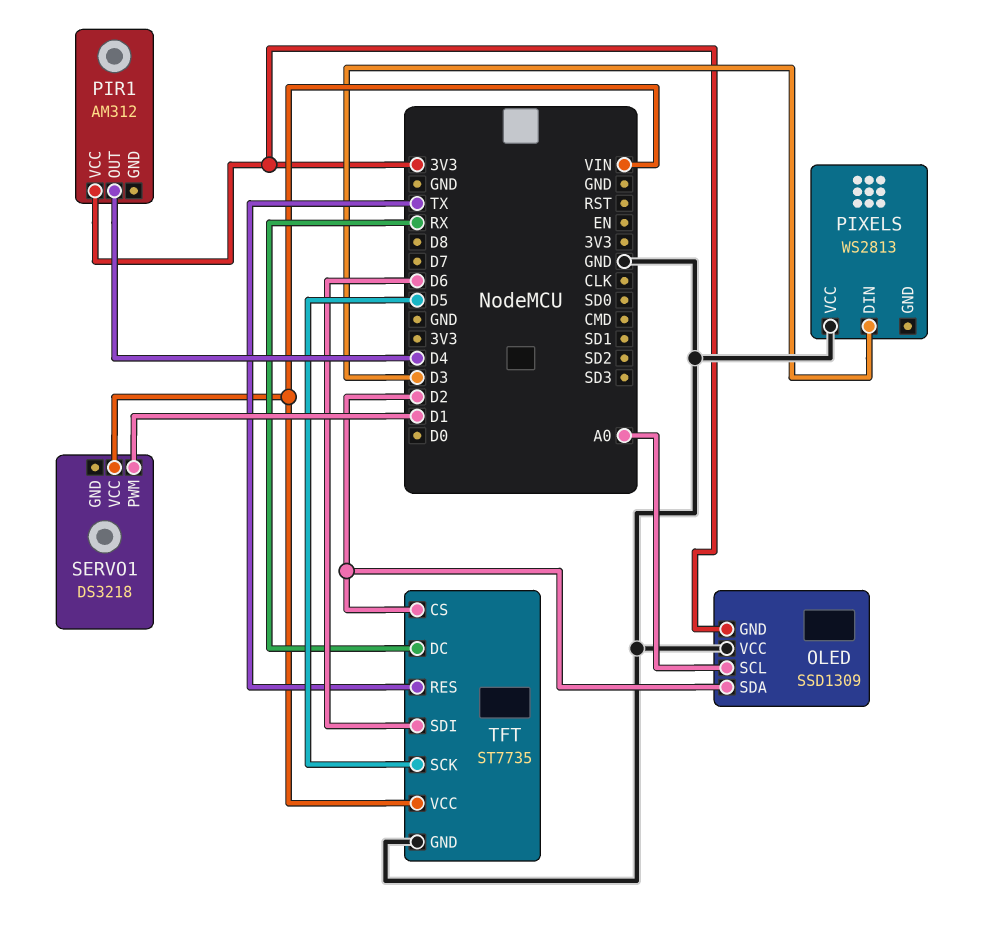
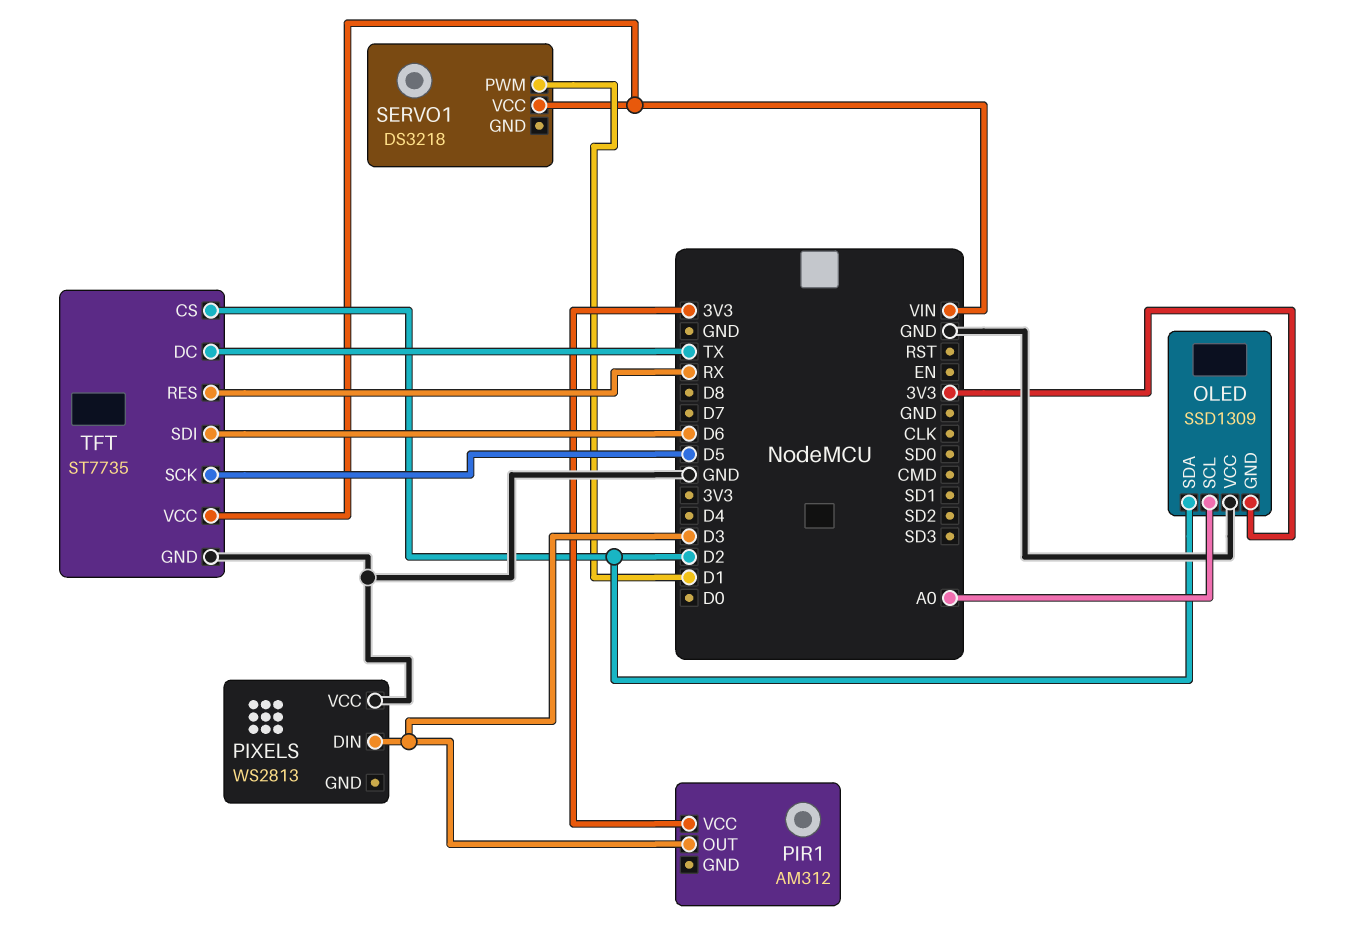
PIR1 pin OUT: D4 -> D3
TFT pin DC: RX -> TX
TFT pin RES: TX -> RX

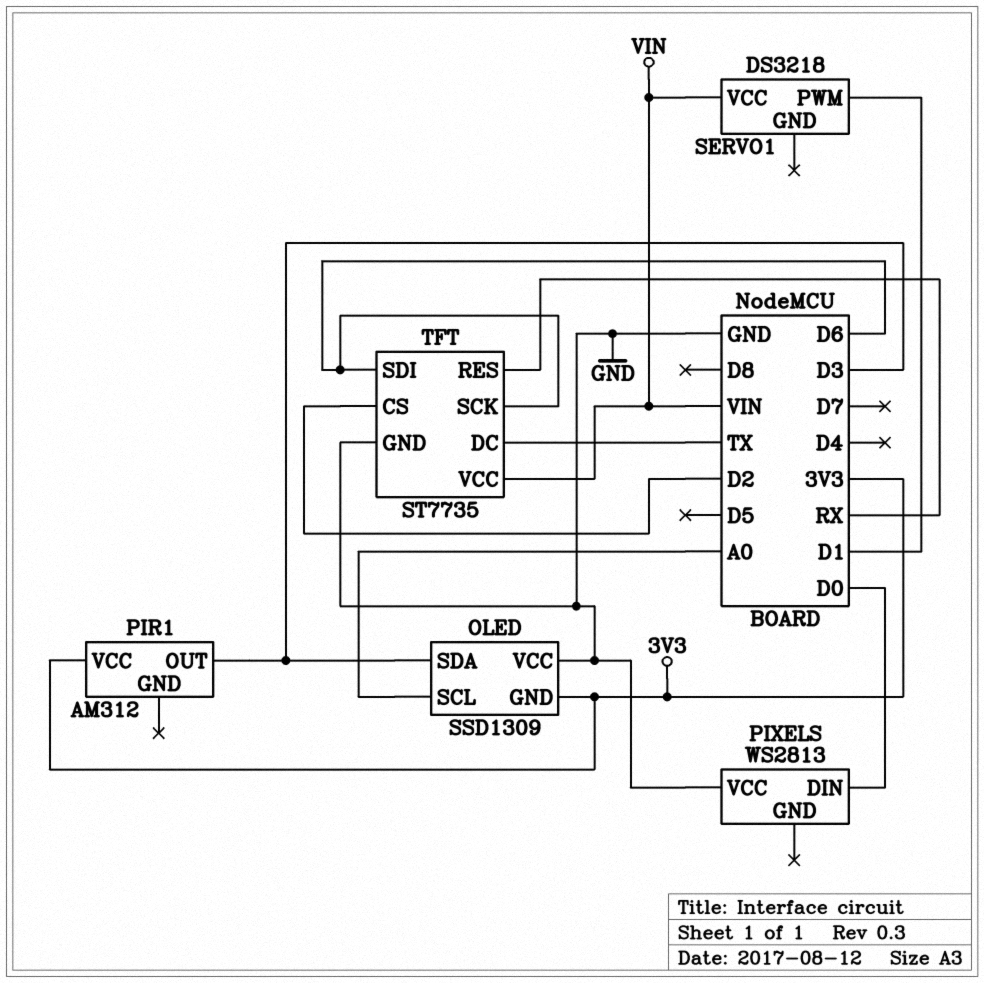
OLED pin SDA: D2 -> D3
PIXELS pin DIN: D3 -> D0
TFT pin SCK: D5 -> D6

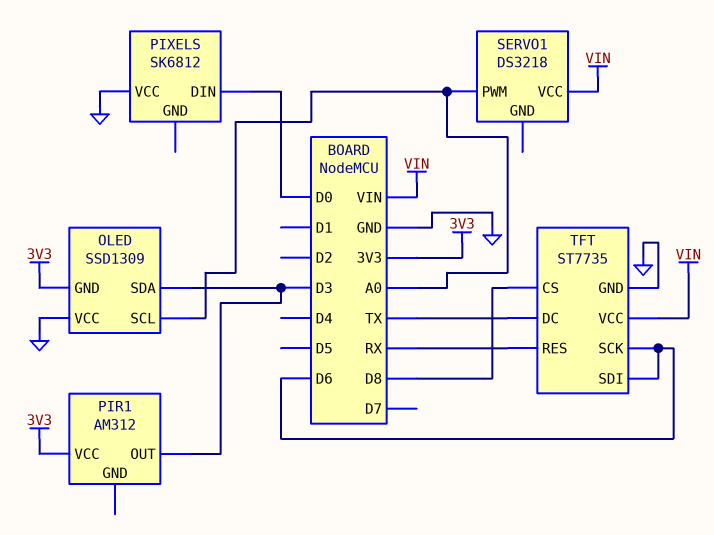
PIXELS: WS2813 -> SK6812
SERVO1 pin PWM: D1 -> A0
TFT pin CS: D2 -> D8

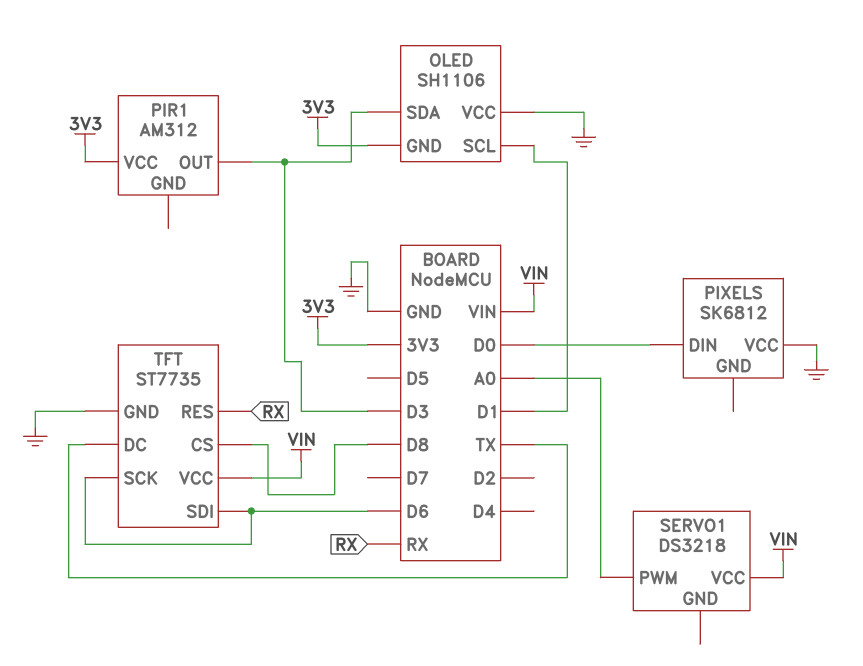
OLED: SSD1309 -> SH1106
OLED pin SCL: A0 -> D1

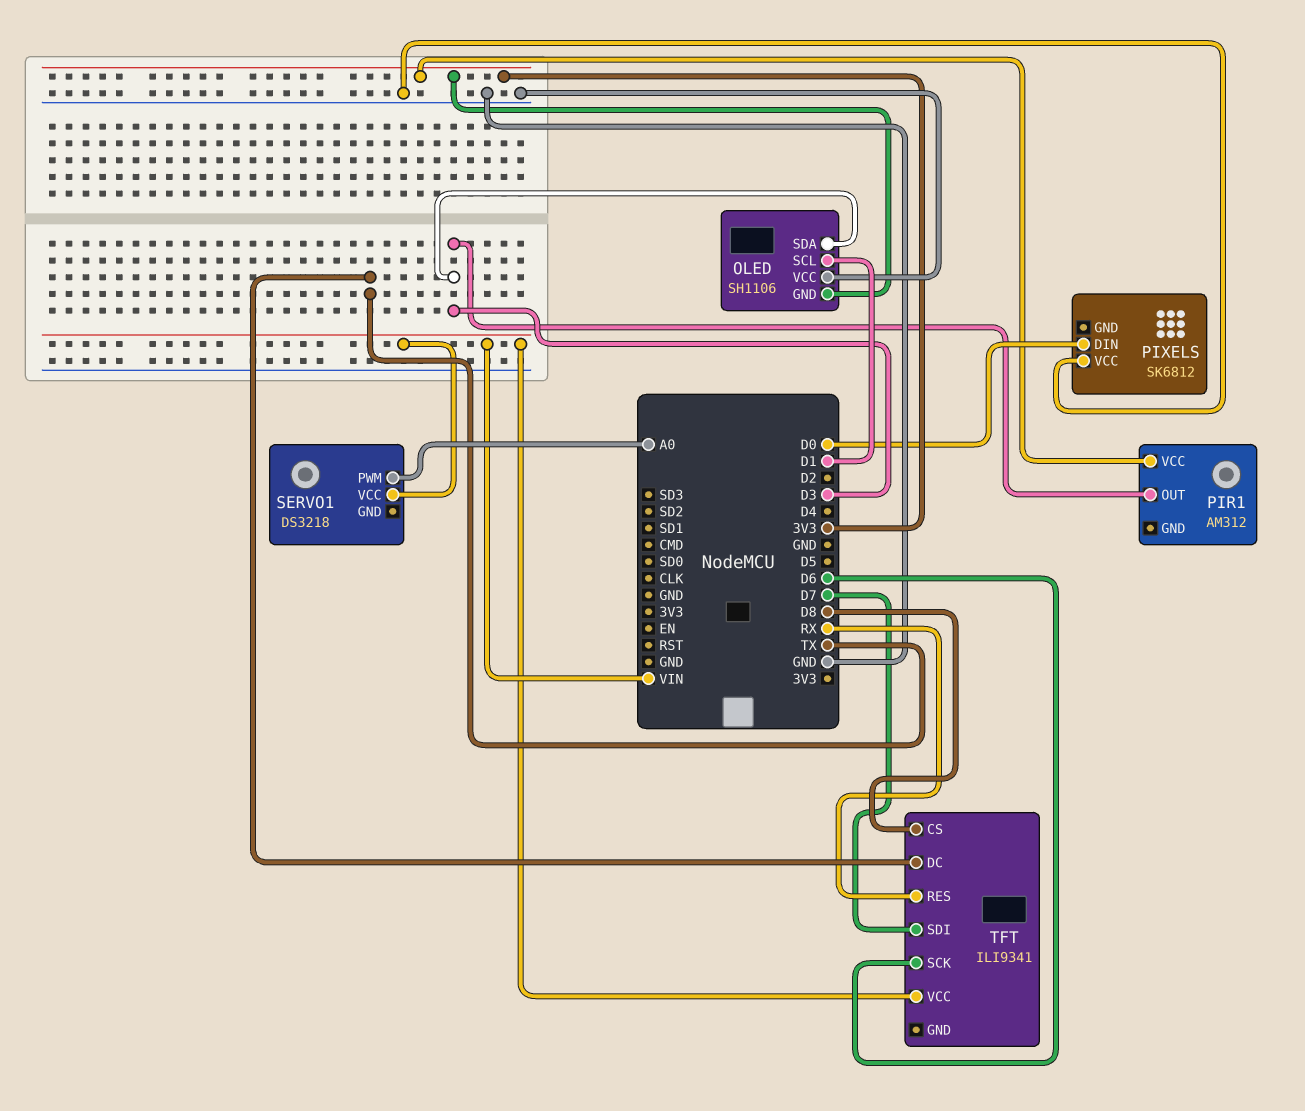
TFT: ST7735 -> ILI9341
TFT pin GND: GND -> none
TFT pin SDI: D6 -> D7

